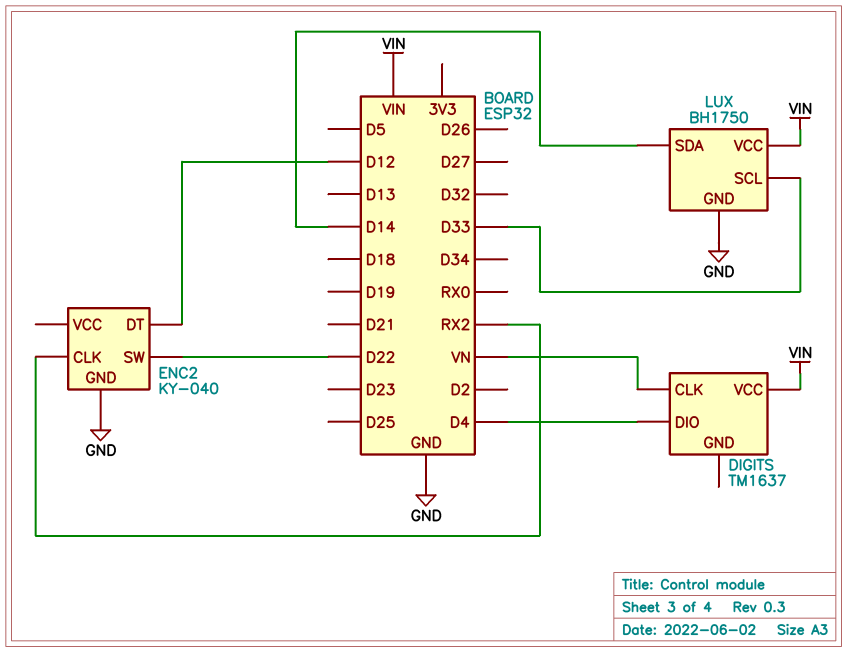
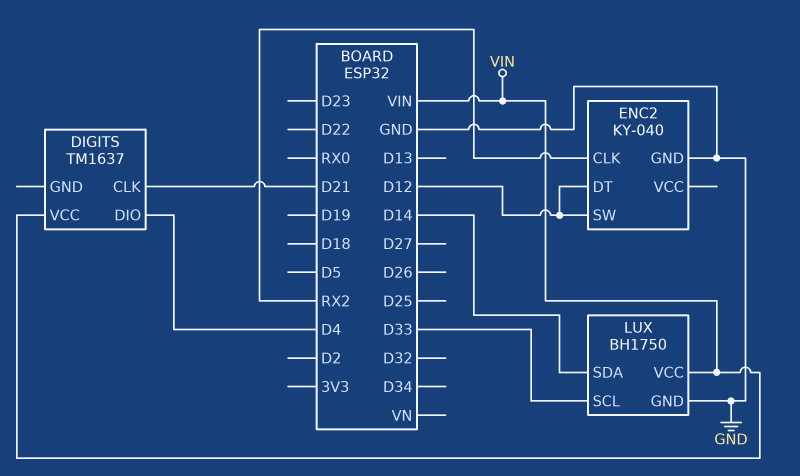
DIGITS pin CLK: VN -> D21
ENC2 pin SW: D22 -> D12

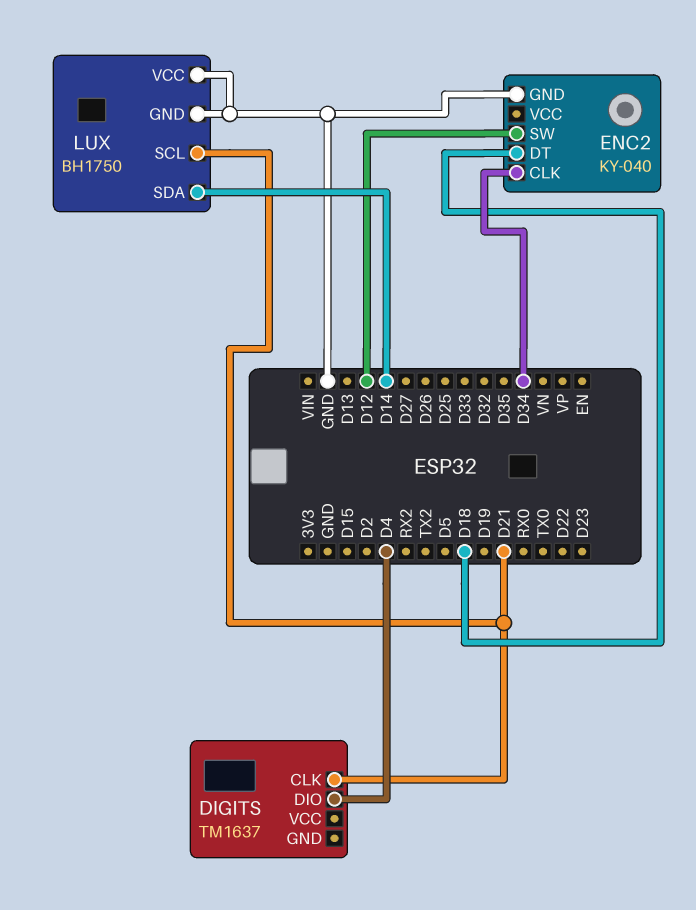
DIGITS pin VCC: VIN -> none
ENC2 pin CLK: RX2 -> D34
ENC2 pin DT: D12 -> D18
LUX pin SCL: D33 -> D21
LUX pin VCC: VIN -> GND

